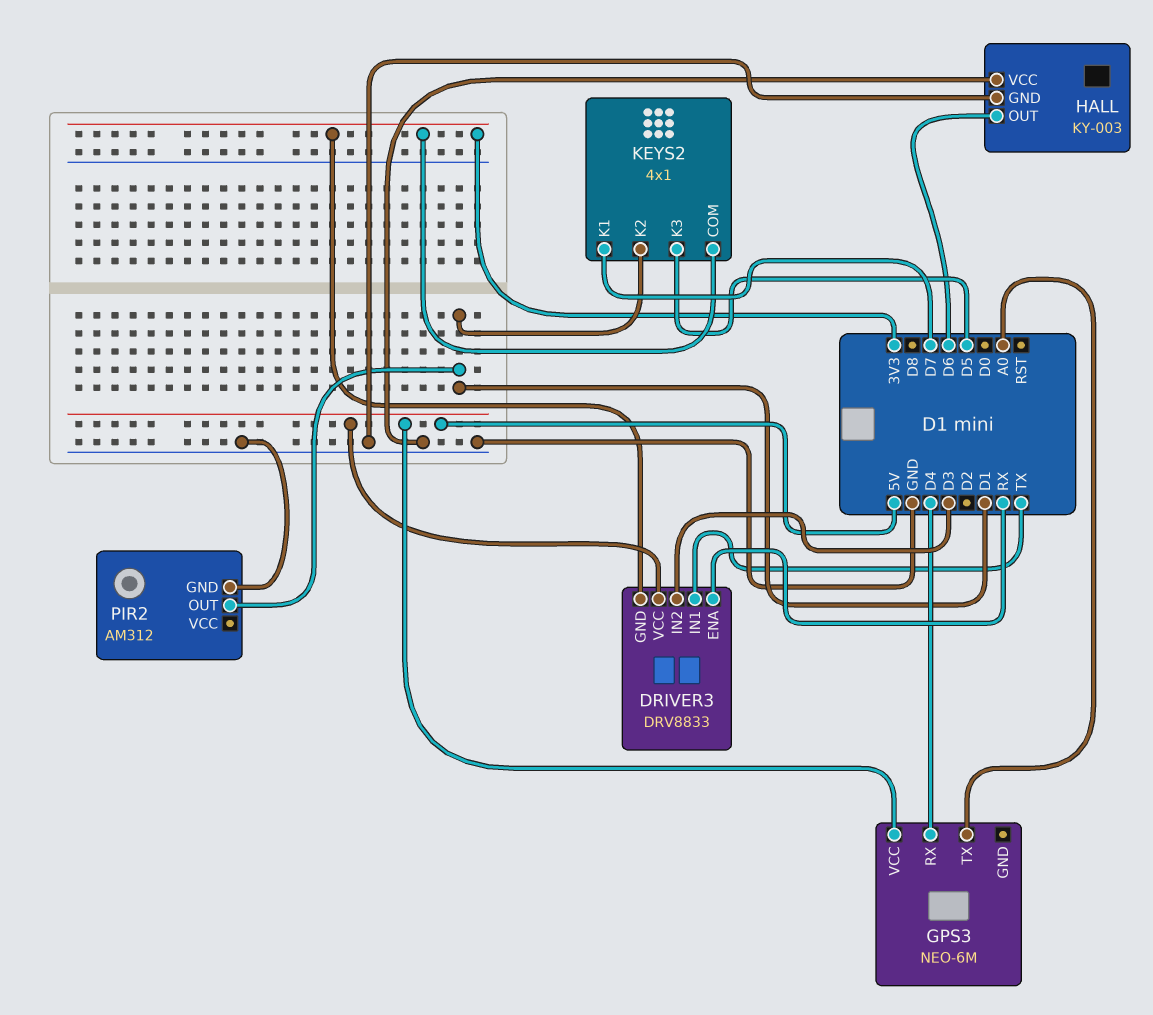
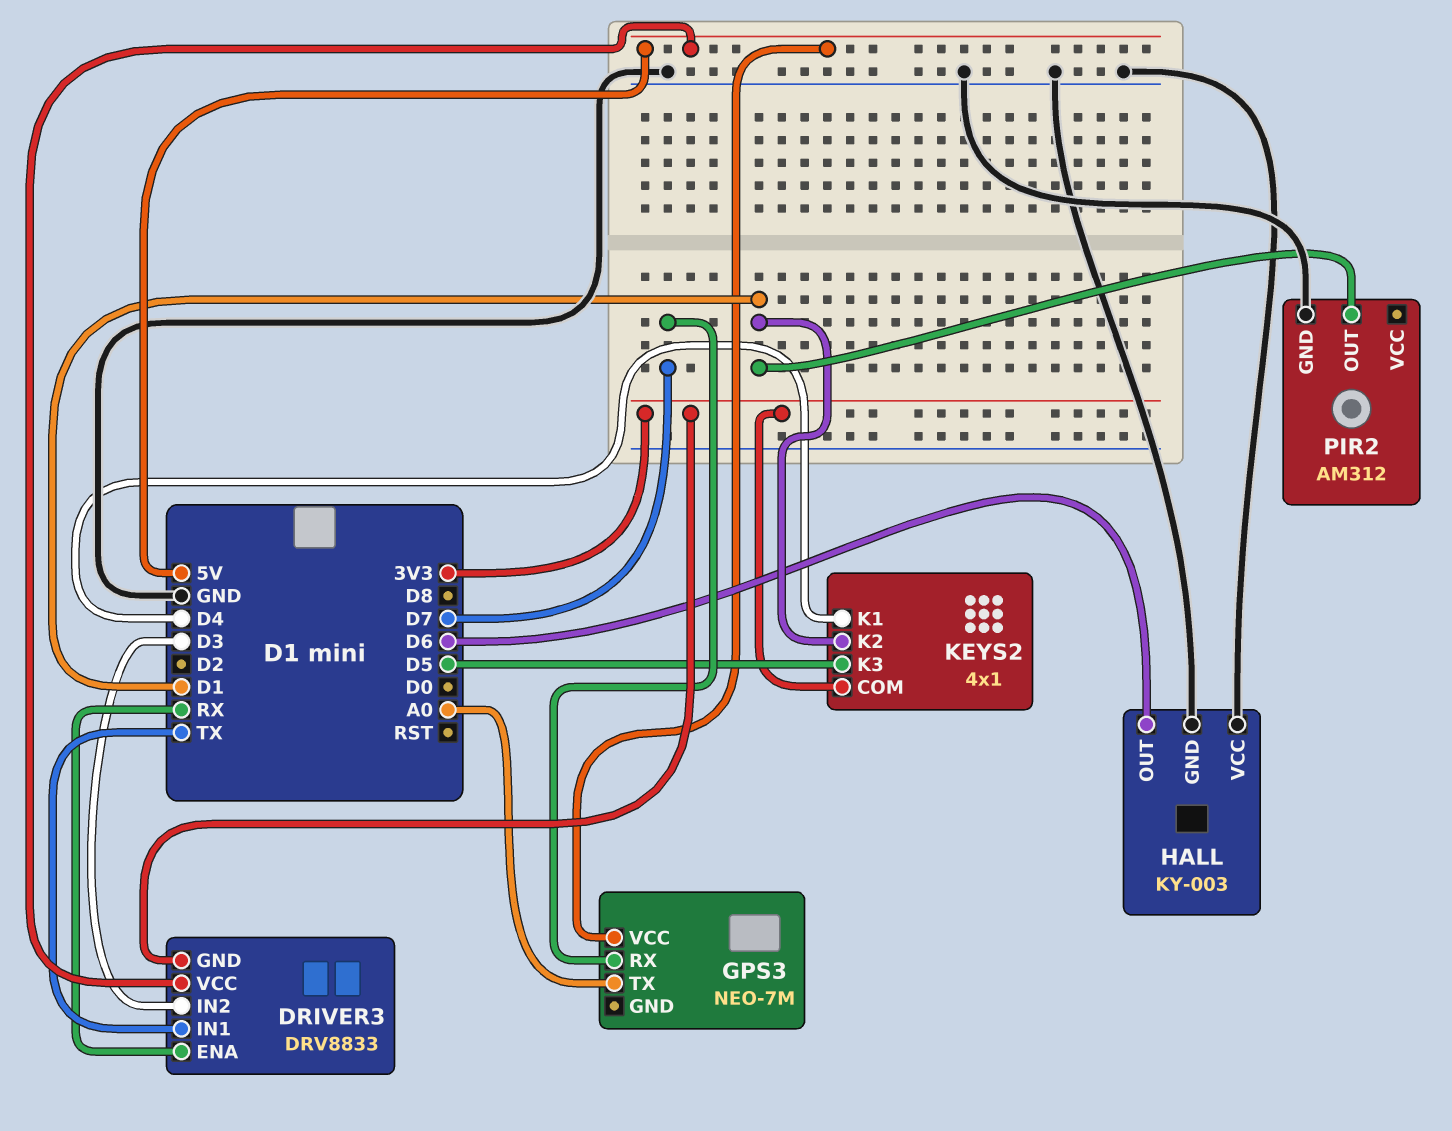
GPS3: NEO-6M -> NEO-7M
GPS3 pin RX: D4 -> D7
KEYS2 pin K1: D7 -> D4

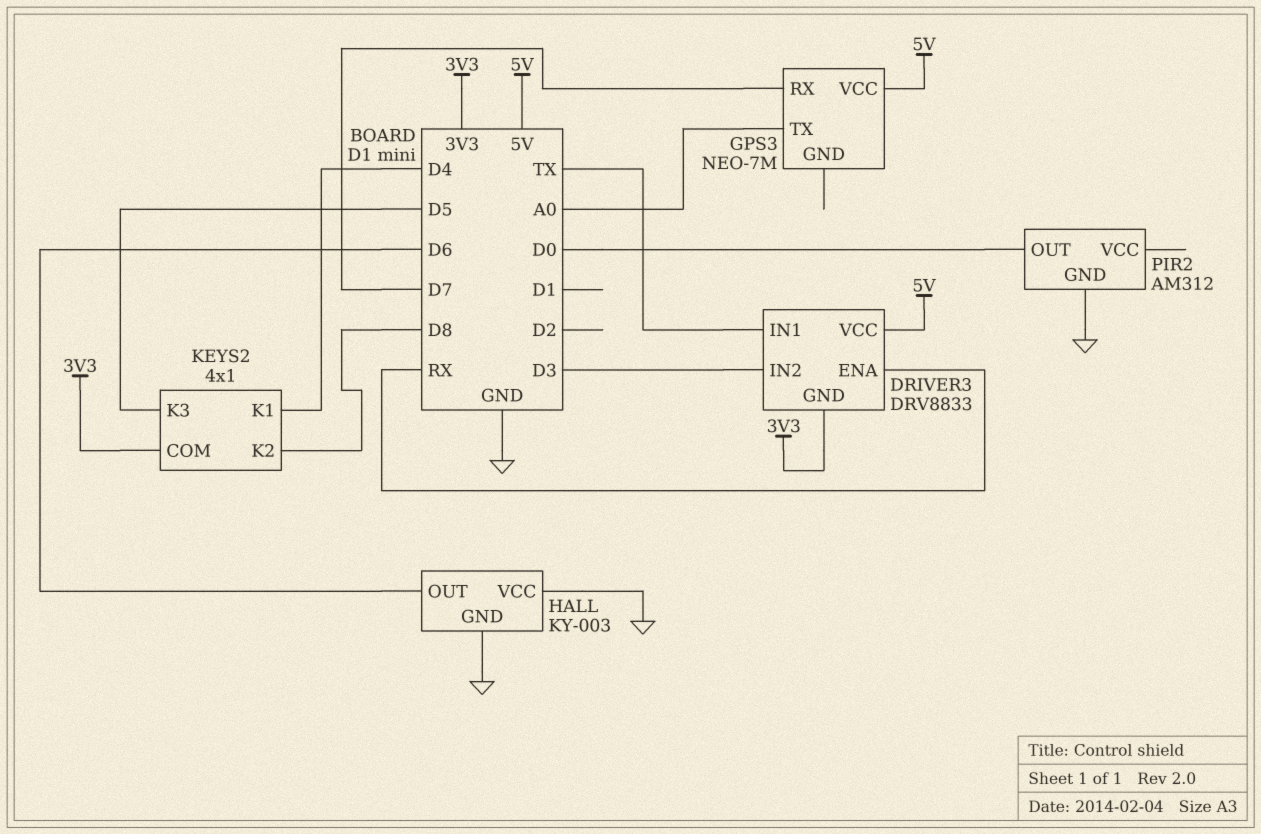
KEYS2 pin K2: D1 -> D8
PIR2 pin OUT: D1 -> D0

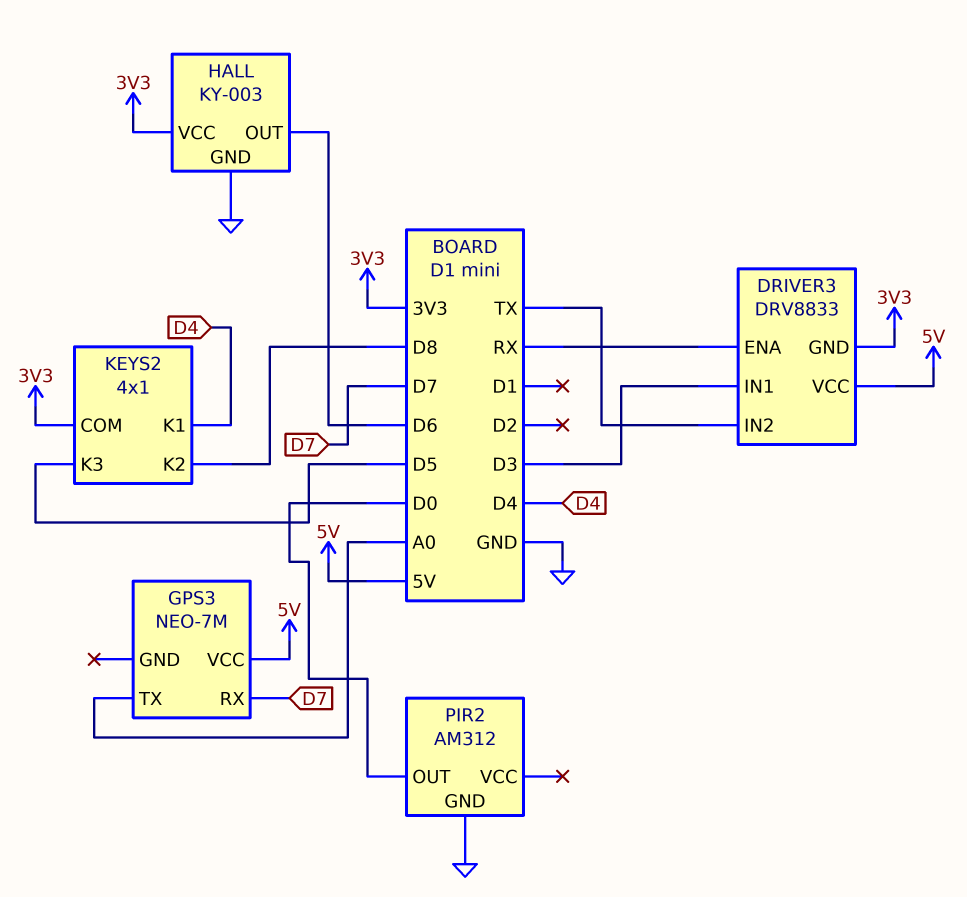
DRIVER3 pin IN1: TX -> D3
DRIVER3 pin IN2: D3 -> TX
HALL pin VCC: GND -> 3V3

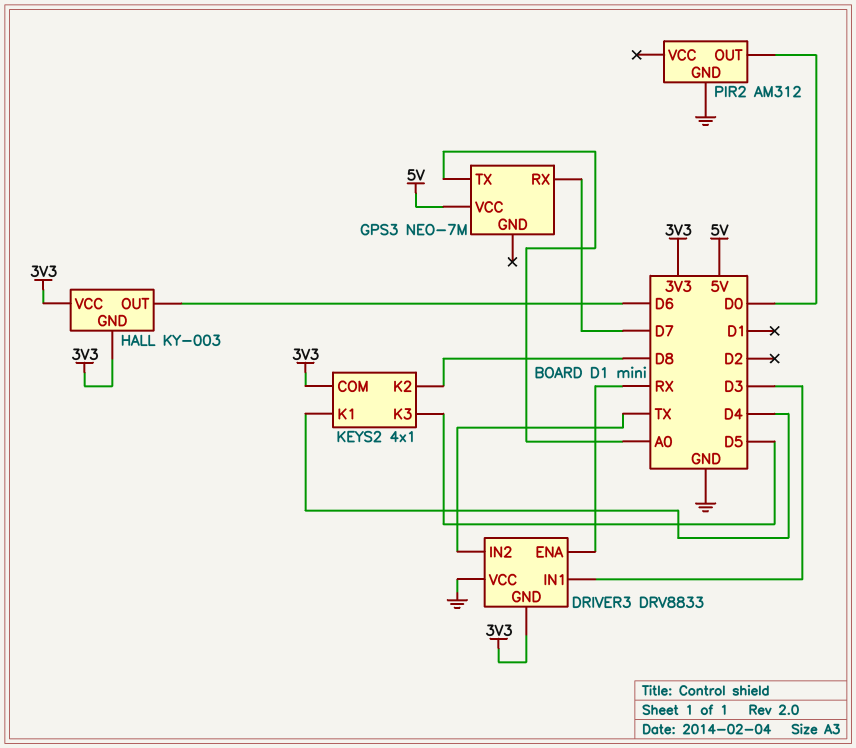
DRIVER3 pin VCC: 5V -> GND
HALL pin GND: GND -> 3V3

